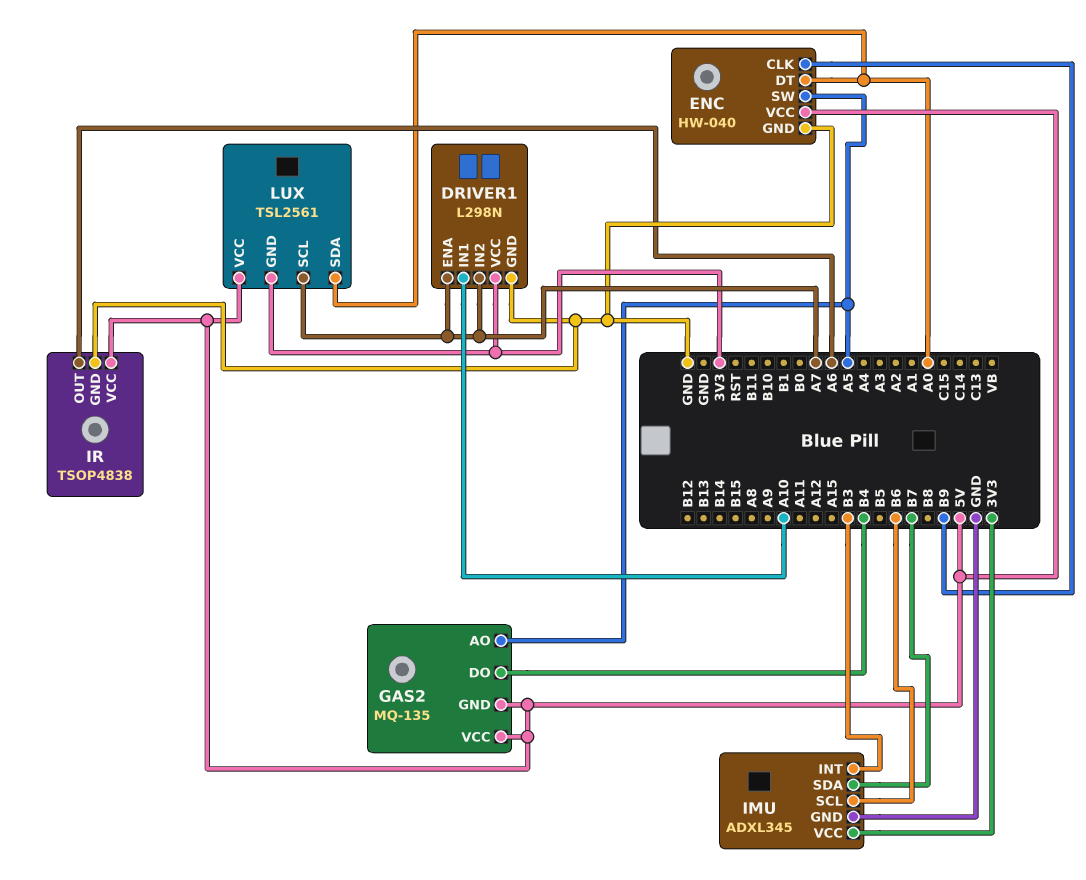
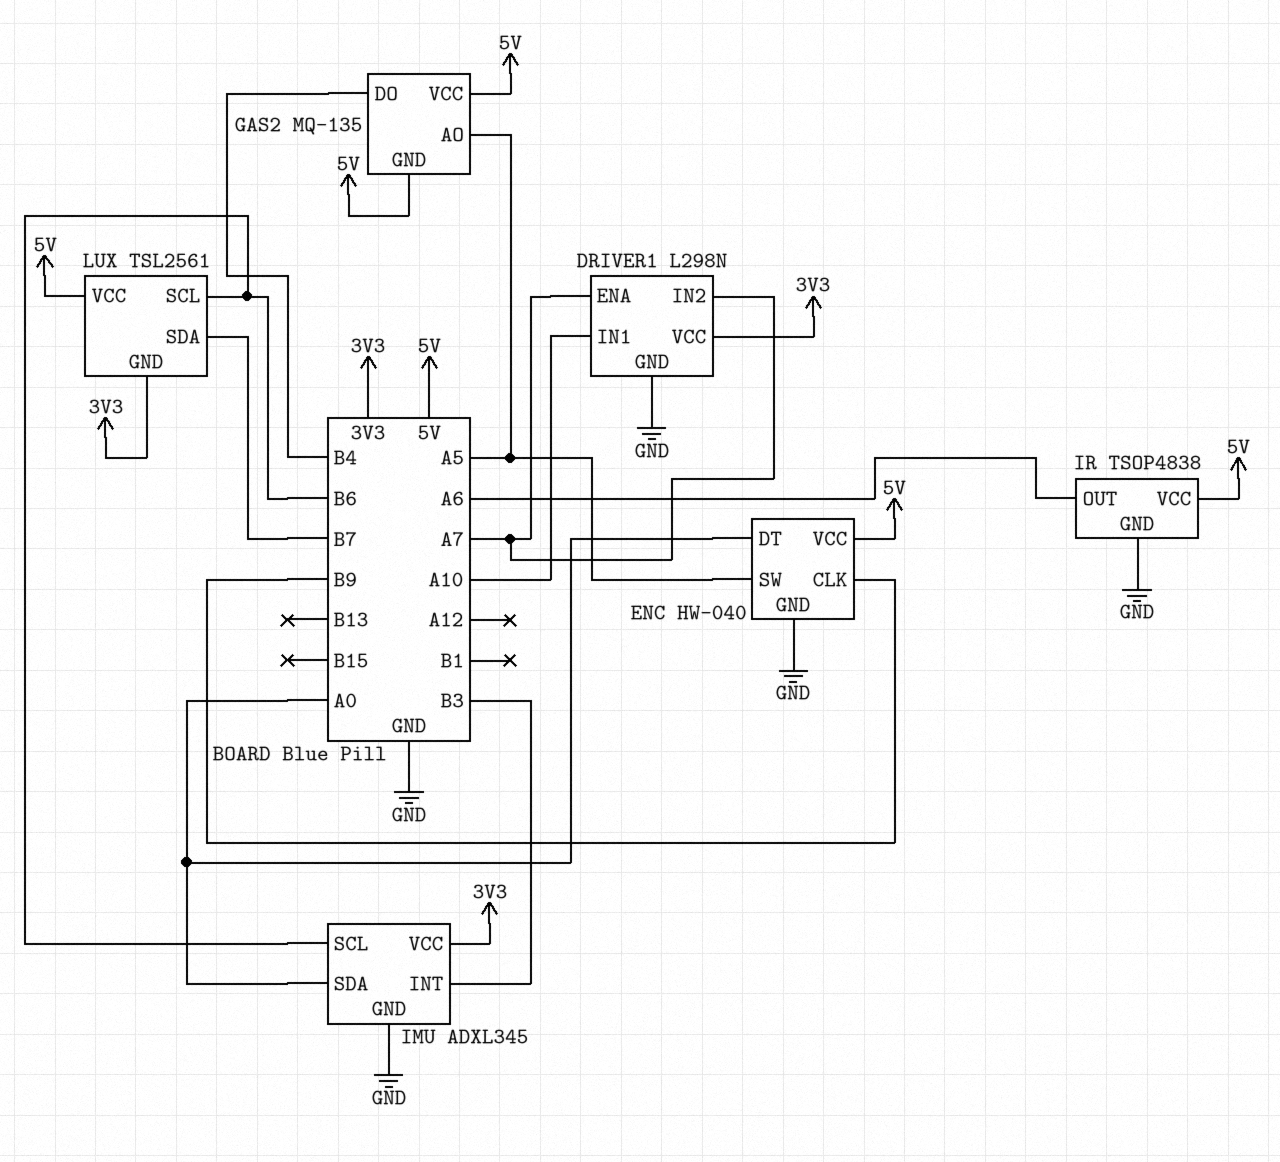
IMU pin SDA: B7 -> A0
LUX pin SCL: A7 -> B6
LUX pin SDA: A0 -> B7

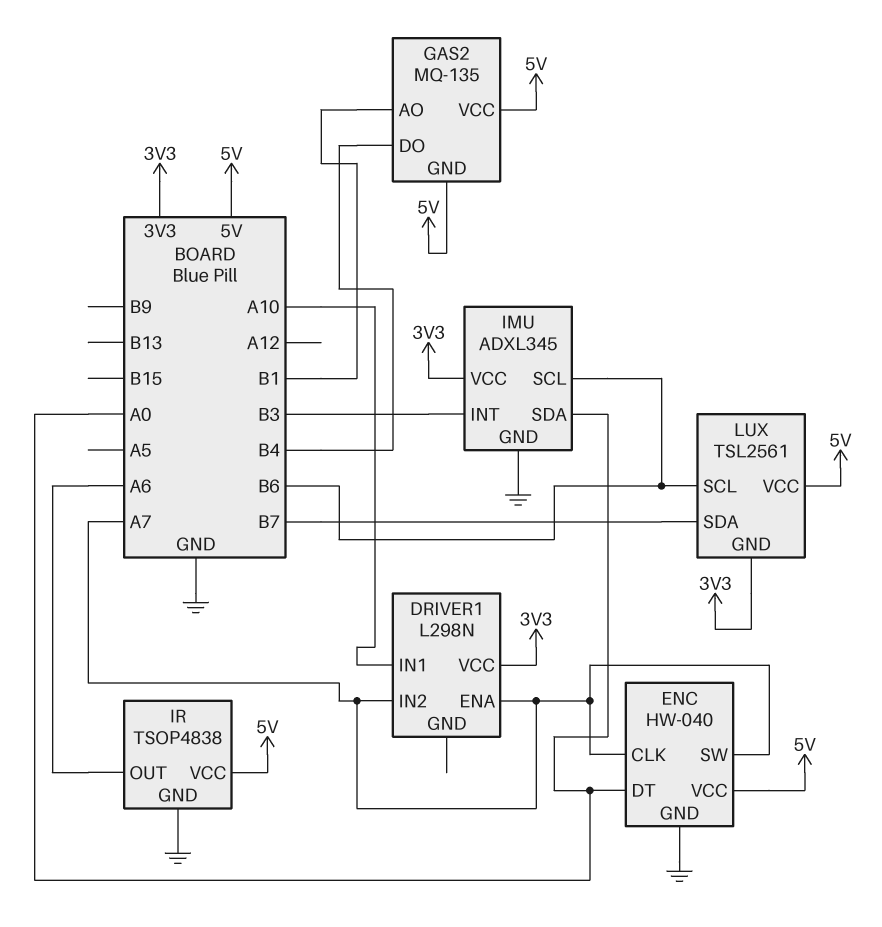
DRIVER1 pin GND: GND -> none
ENC pin CLK: B9 -> A7
ENC pin SW: A5 -> A7
GAS2 pin AO: A5 -> B1

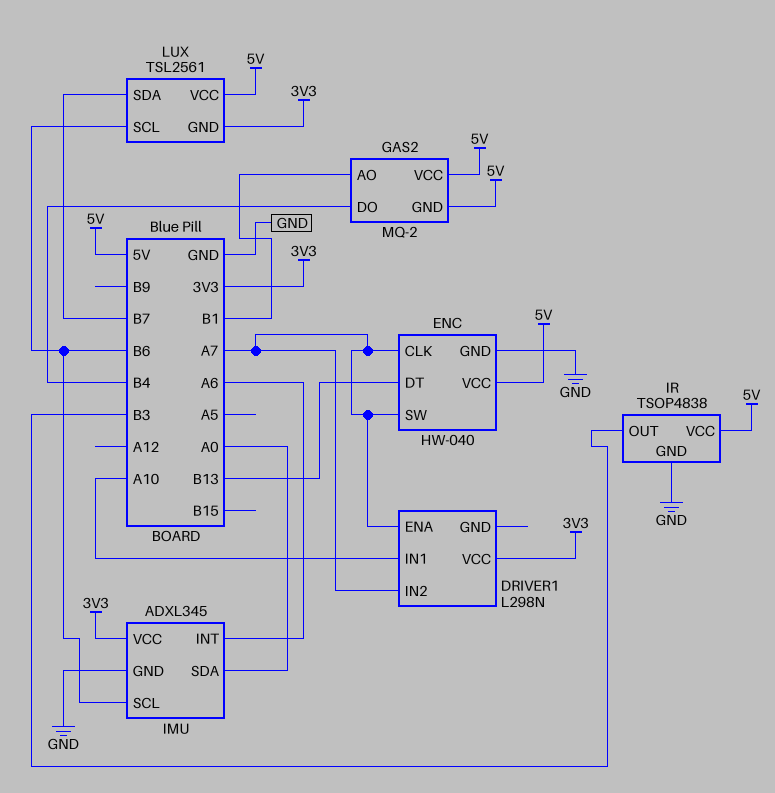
ENC pin DT: A0 -> B13
GAS2: MQ-135 -> MQ-2
IMU pin INT: B3 -> A6
IR pin OUT: A6 -> B3

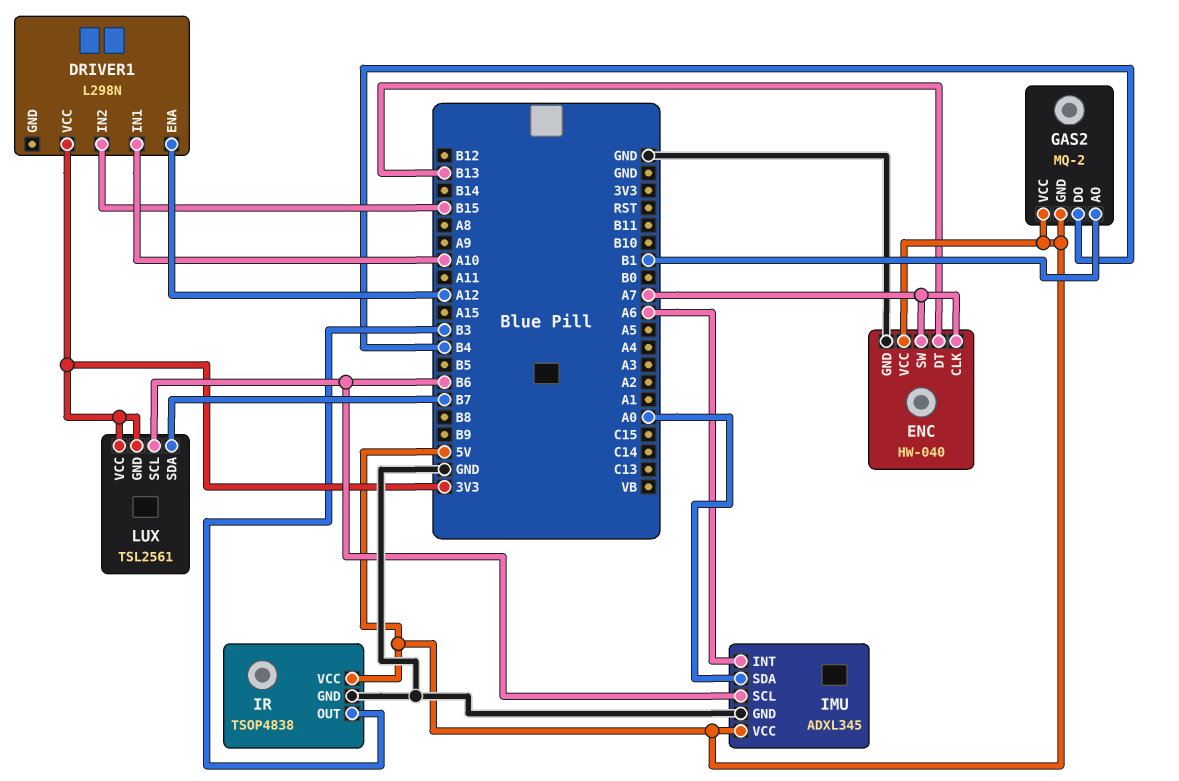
DRIVER1 pin ENA: A7 -> A12
DRIVER1 pin IN2: A7 -> B15
IMU pin VCC: 3V3 -> 5V
LUX pin VCC: 5V -> 3V3

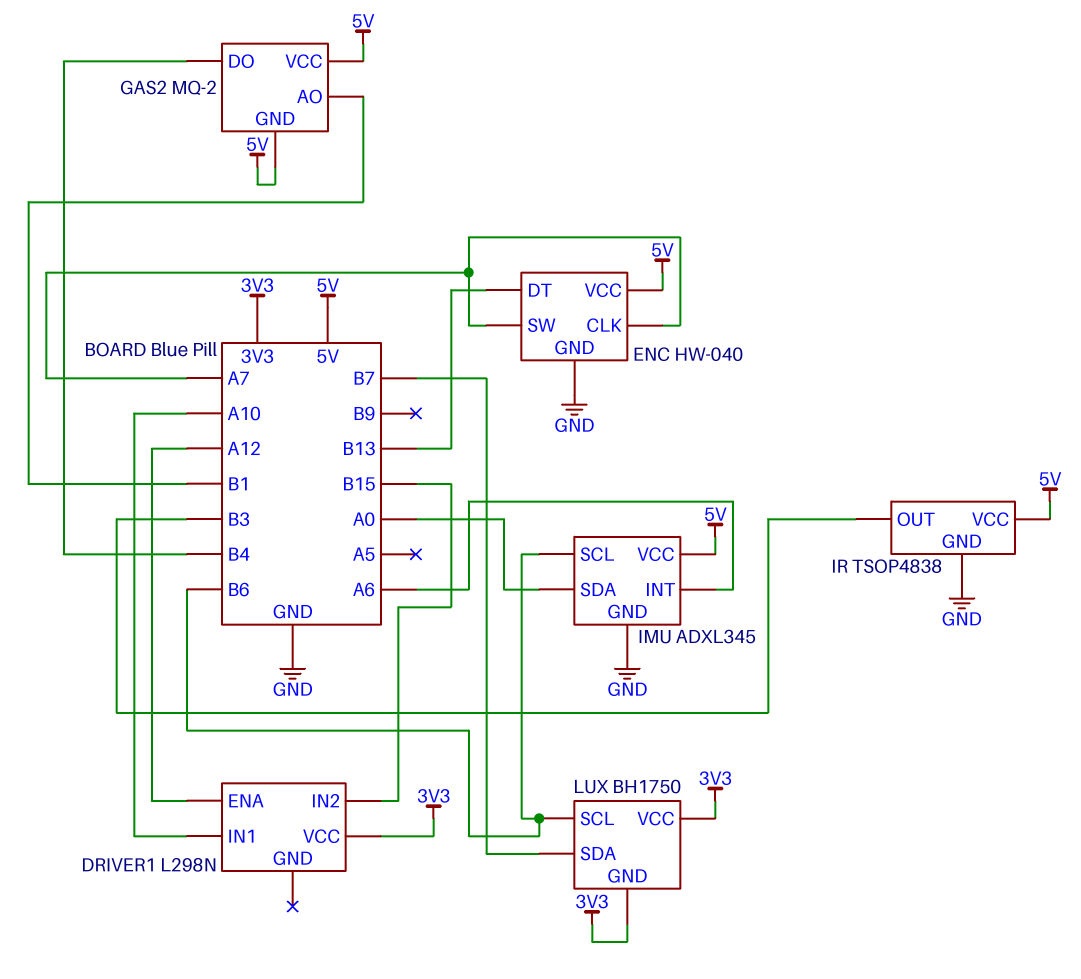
LUX: TSL2561 -> BH1750

